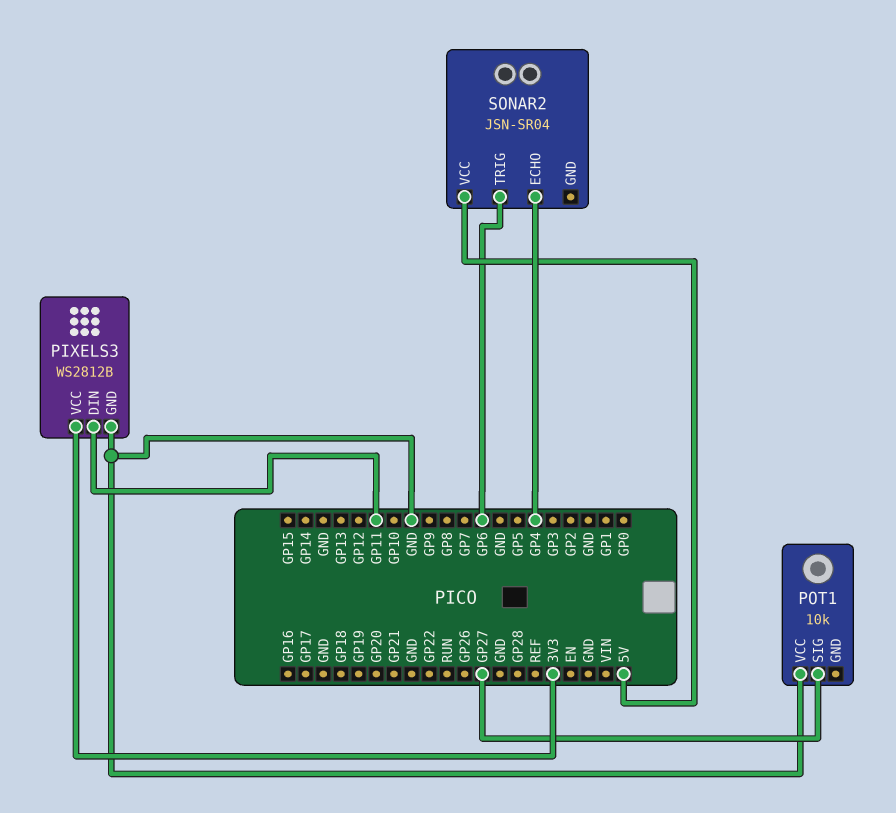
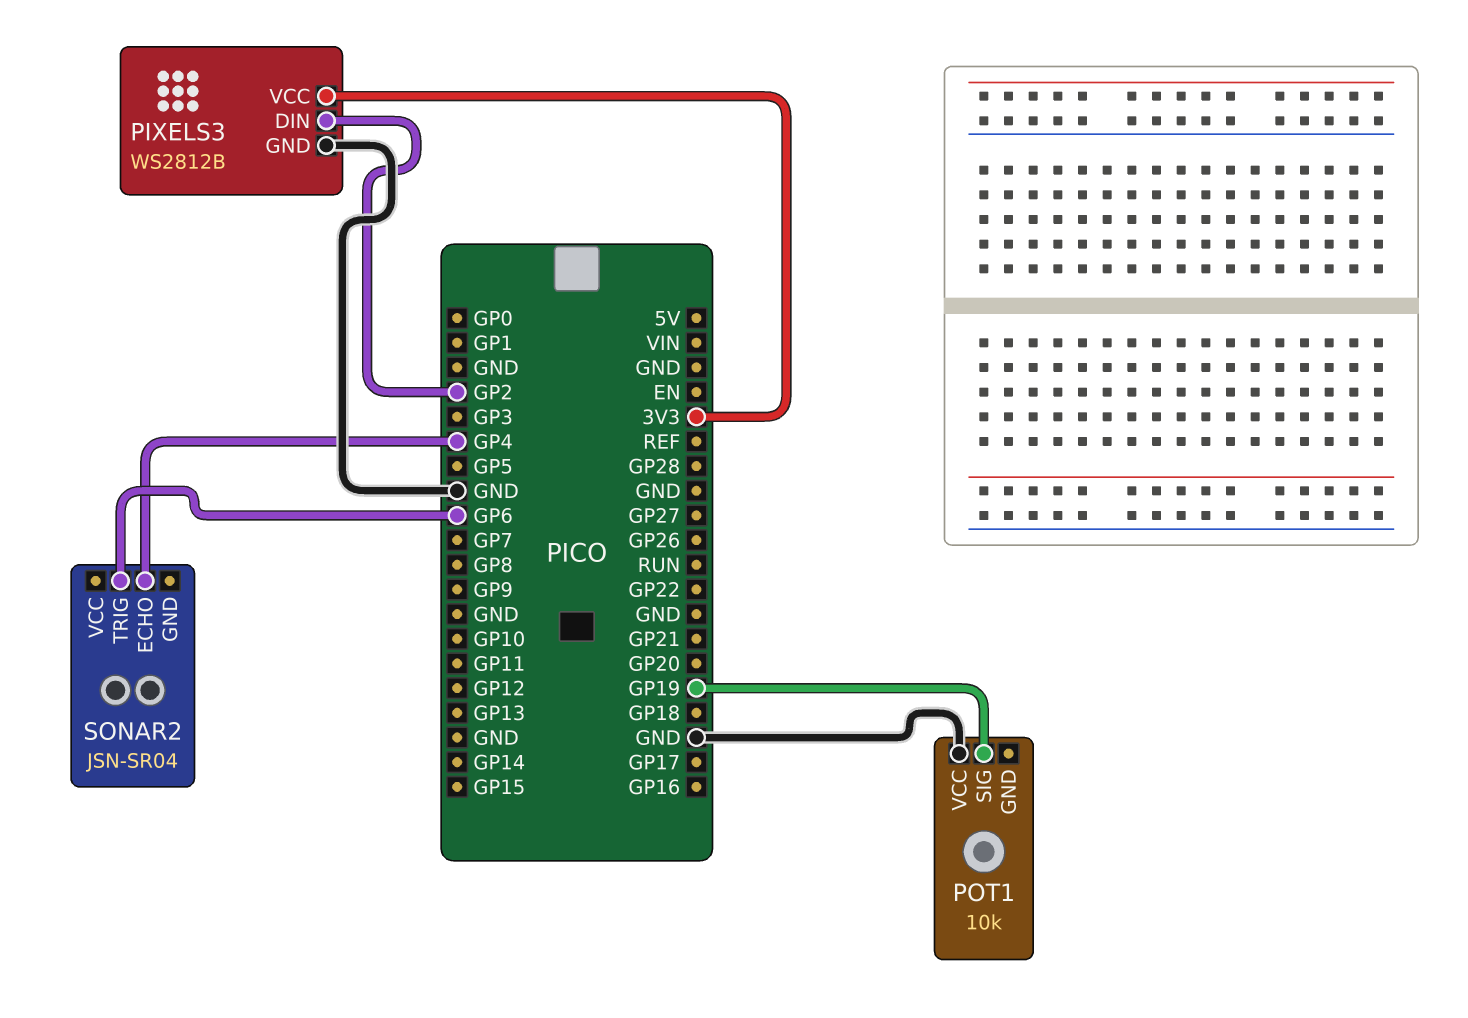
PIXELS3 pin DIN: GP11 -> GP2
POT1 pin SIG: GP27 -> GP19
SONAR2 pin VCC: 5V -> none

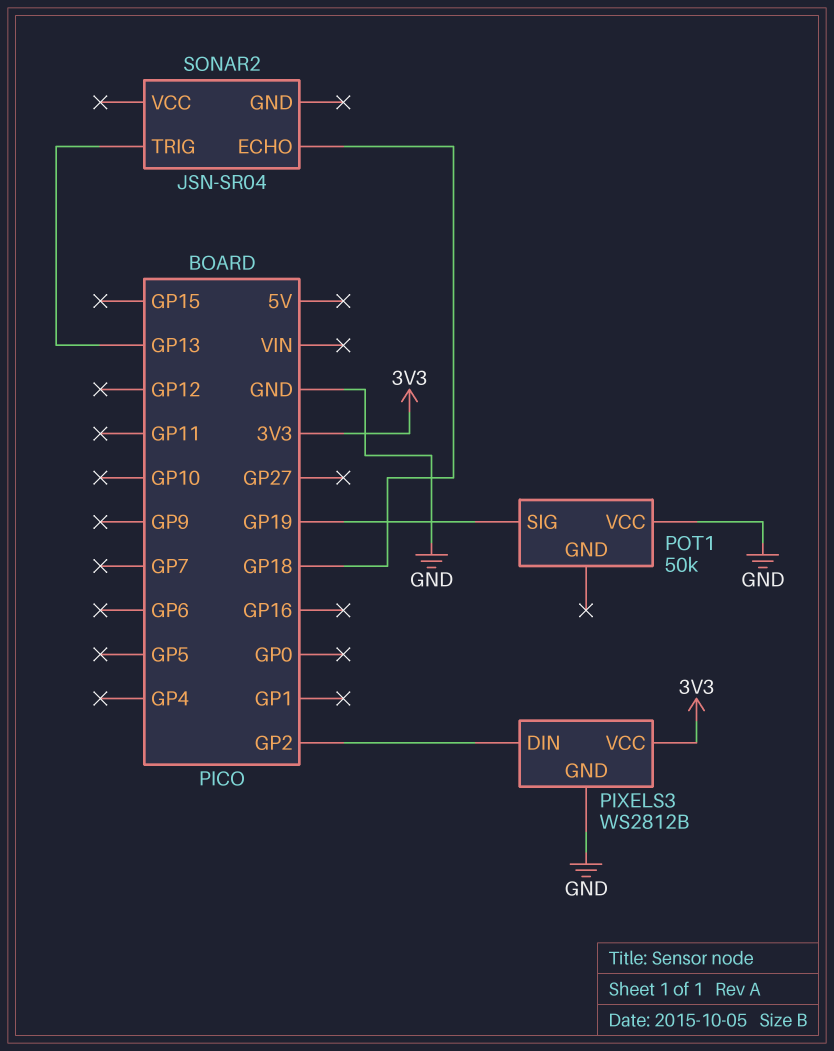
POT1: 10k -> 50k
SONAR2 pin ECHO: GP4 -> GP18
SONAR2 pin TRIG: GP6 -> GP13

